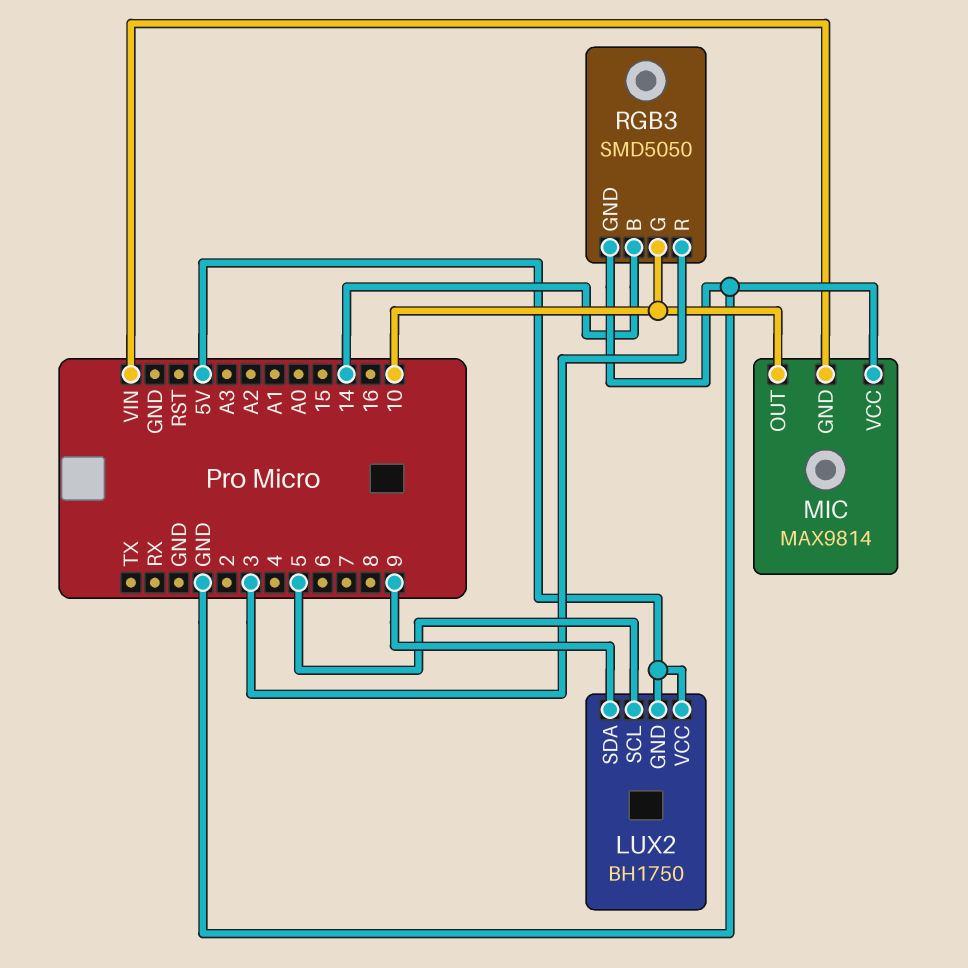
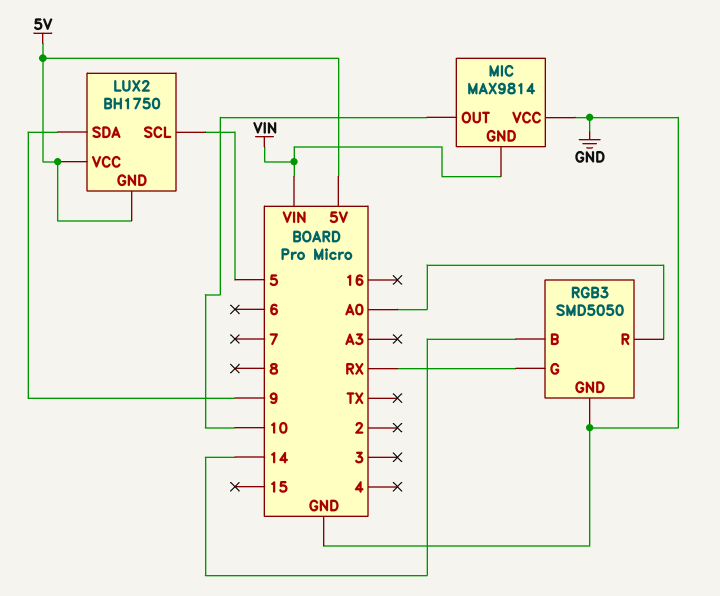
RGB3 pin G: 10 -> RX
RGB3 pin R: 3 -> A0

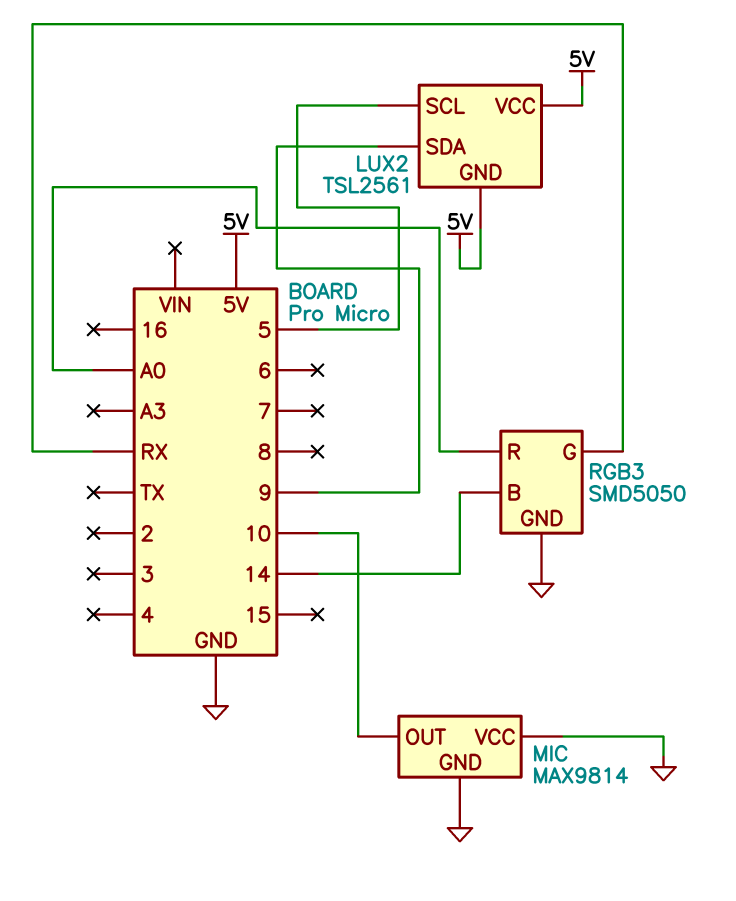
LUX2: BH1750 -> TSL2561
MIC pin GND: VIN -> GND

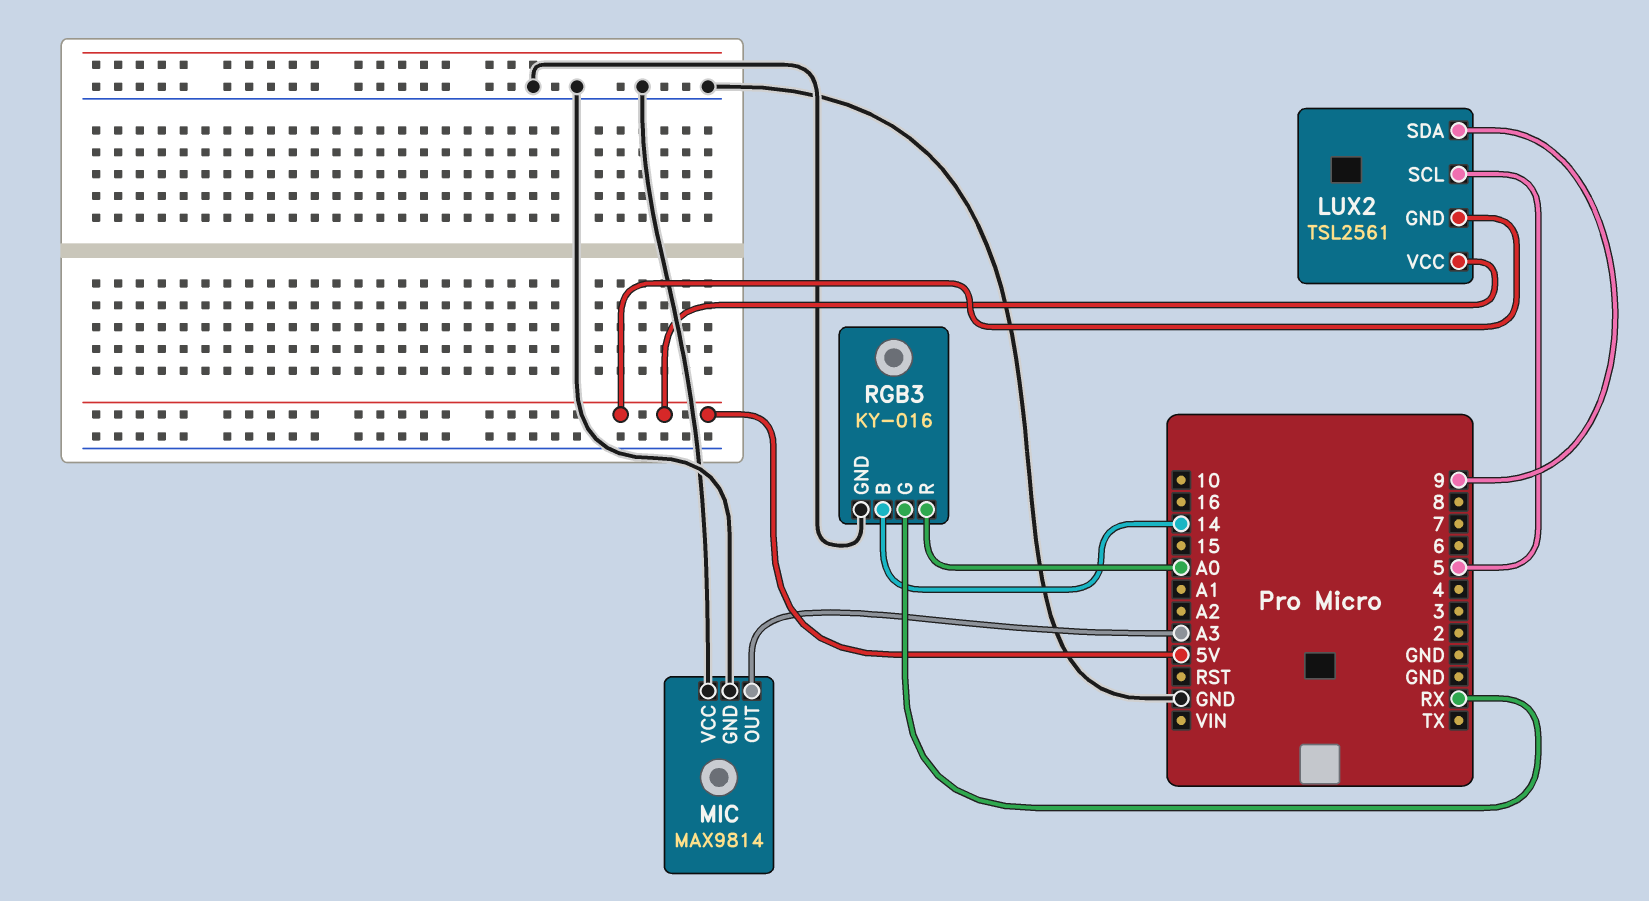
MIC pin OUT: 10 -> A3
RGB3: SMD5050 -> KY-016

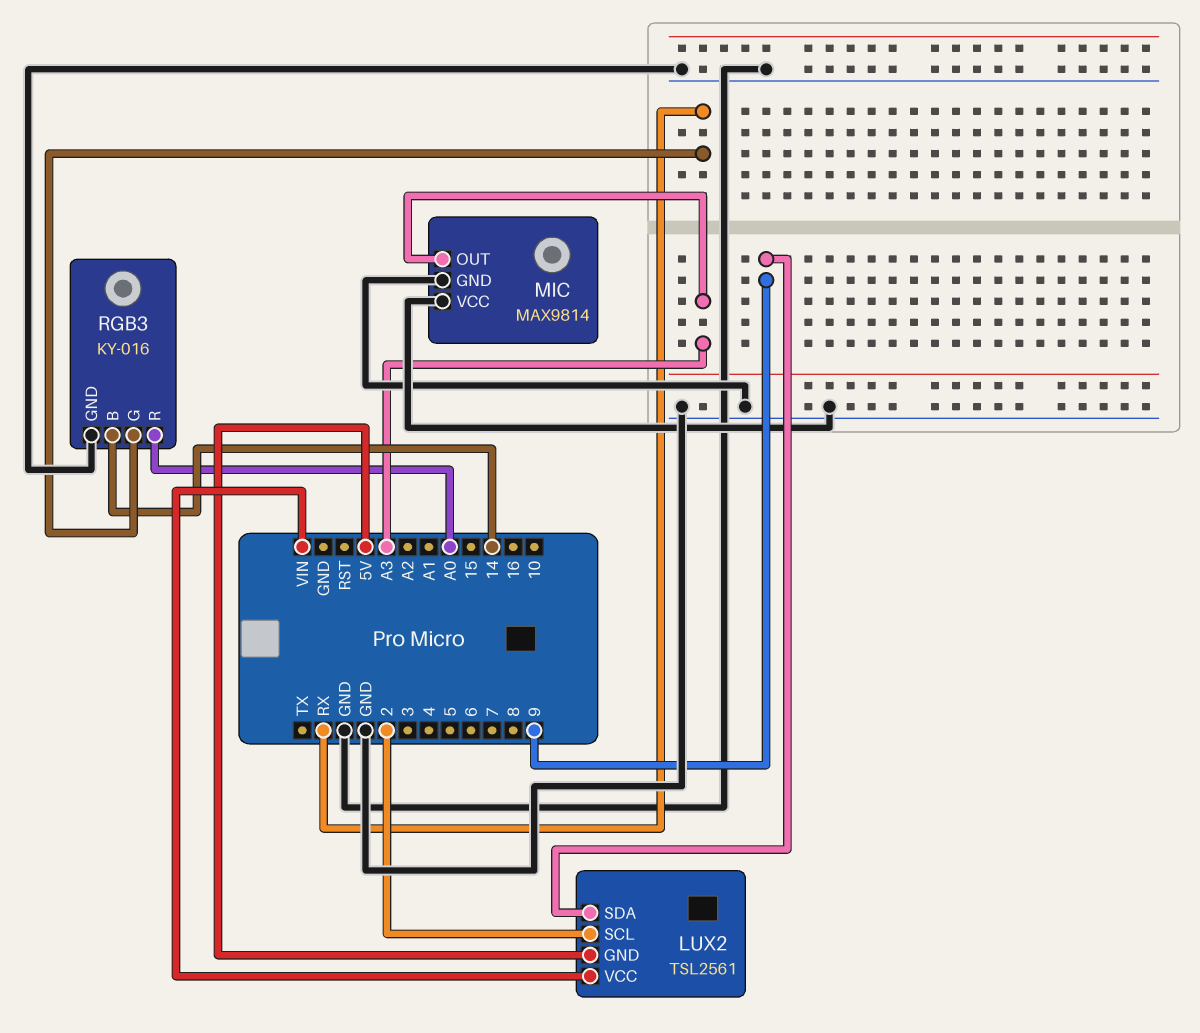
LUX2 pin SCL: 5 -> 2
LUX2 pin VCC: 5V -> VIN

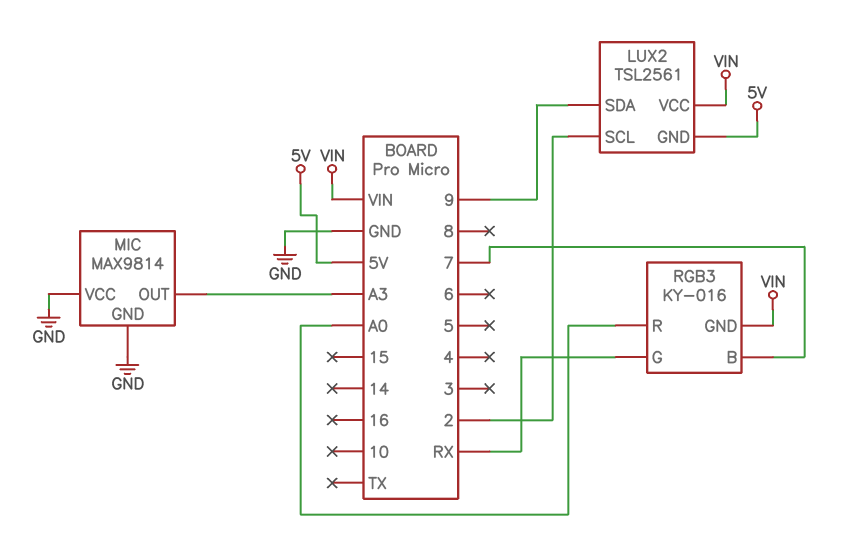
RGB3 pin B: 14 -> 7
RGB3 pin GND: GND -> VIN

